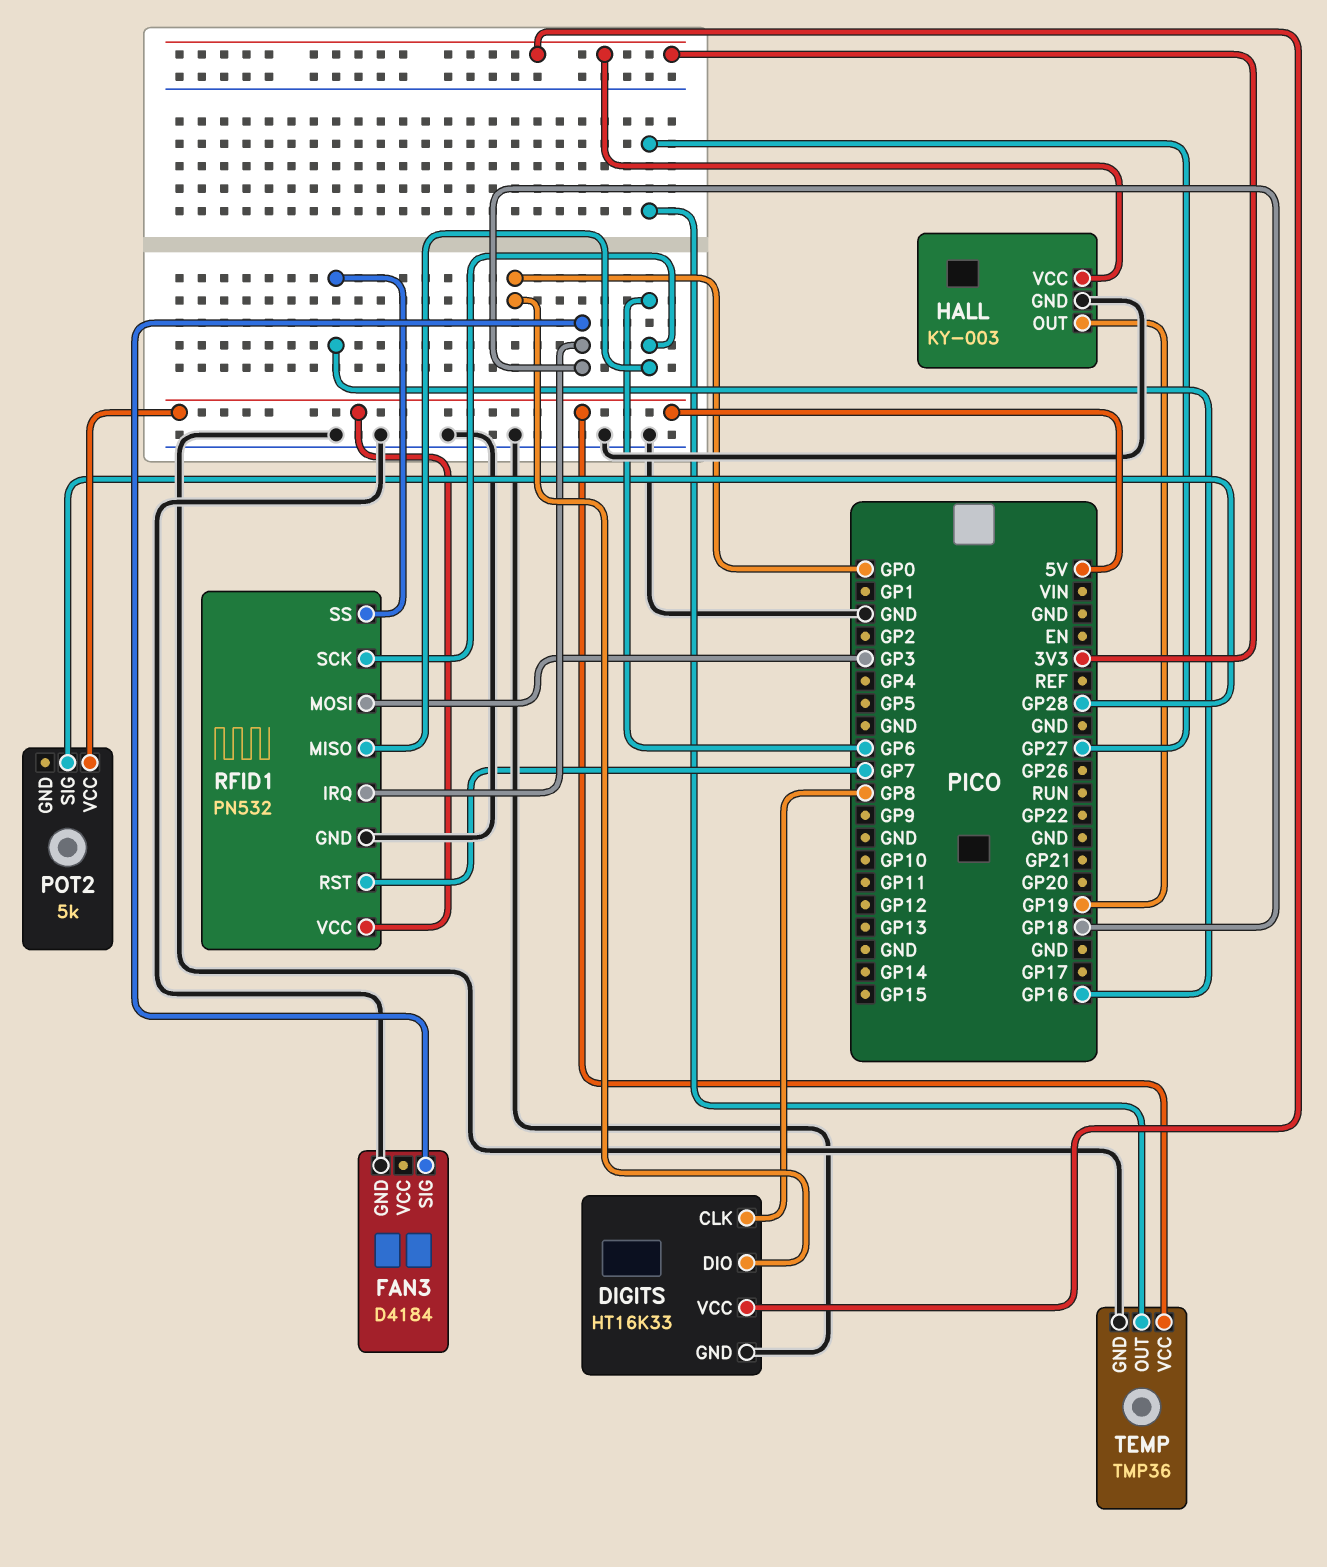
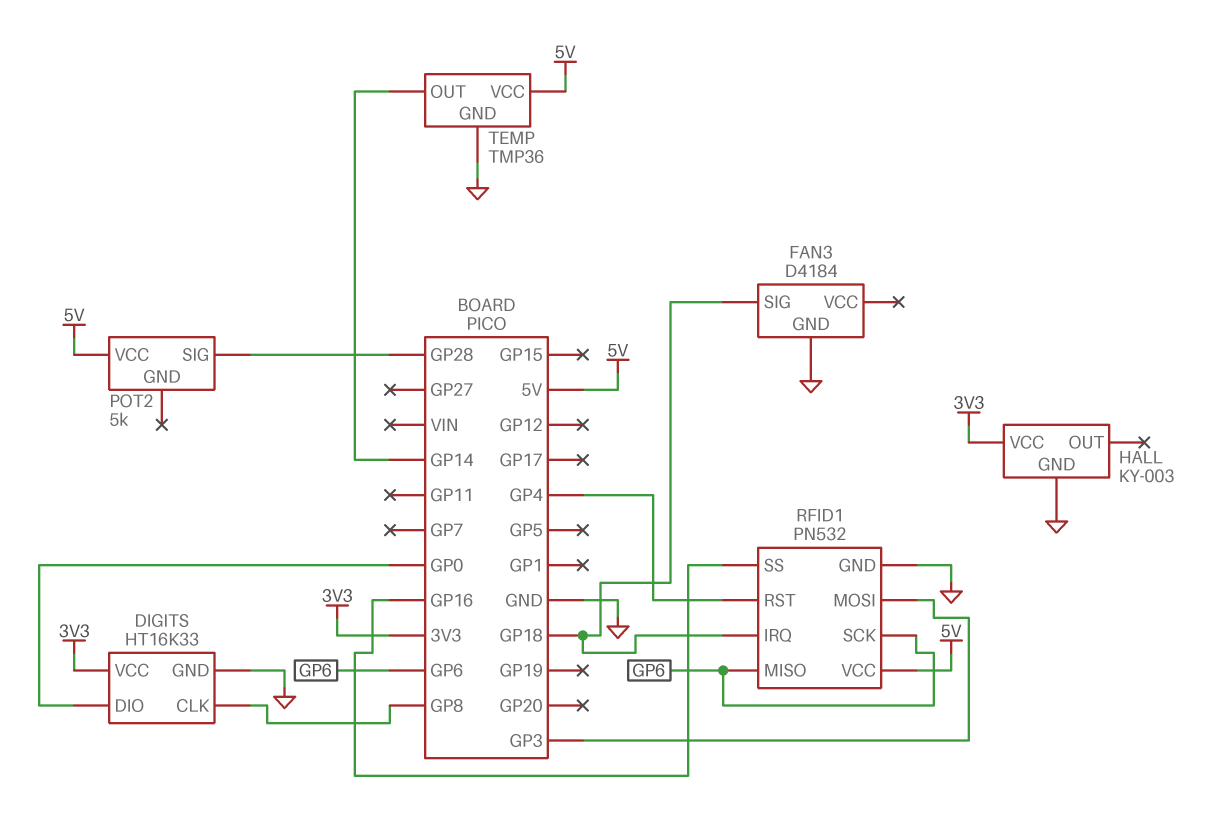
HALL pin OUT: GP19 -> none
RFID1 pin RST: GP7 -> GP4
TEMP pin OUT: GP27 -> GP14

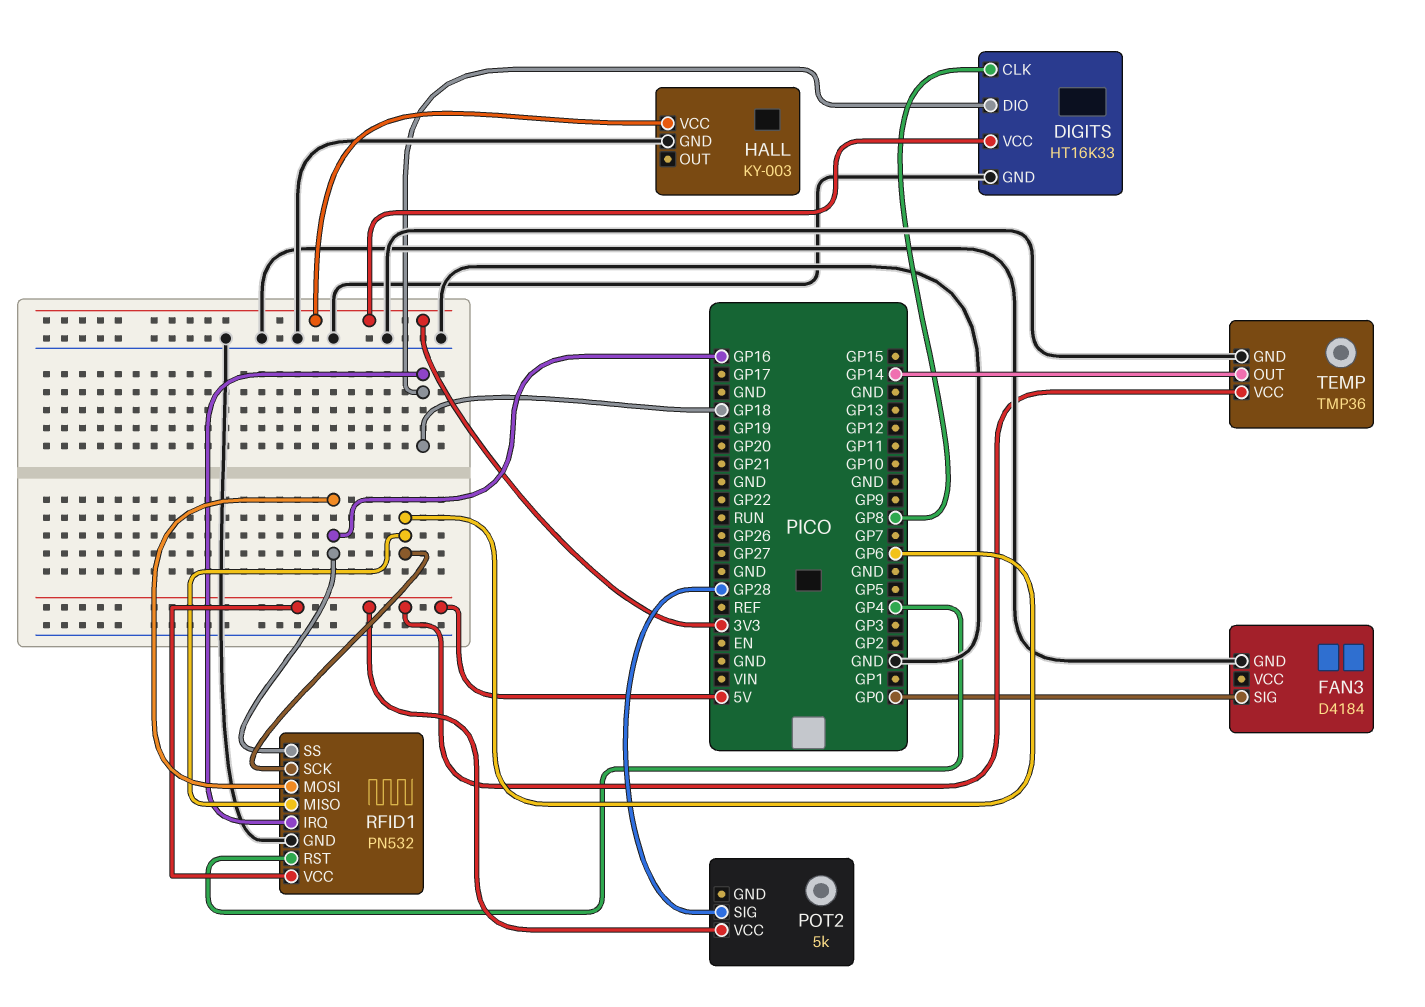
DIGITS pin DIO: GP0 -> GP18
FAN3 pin SIG: GP18 -> GP0
RFID1 pin MOSI: GP3 -> GP16

